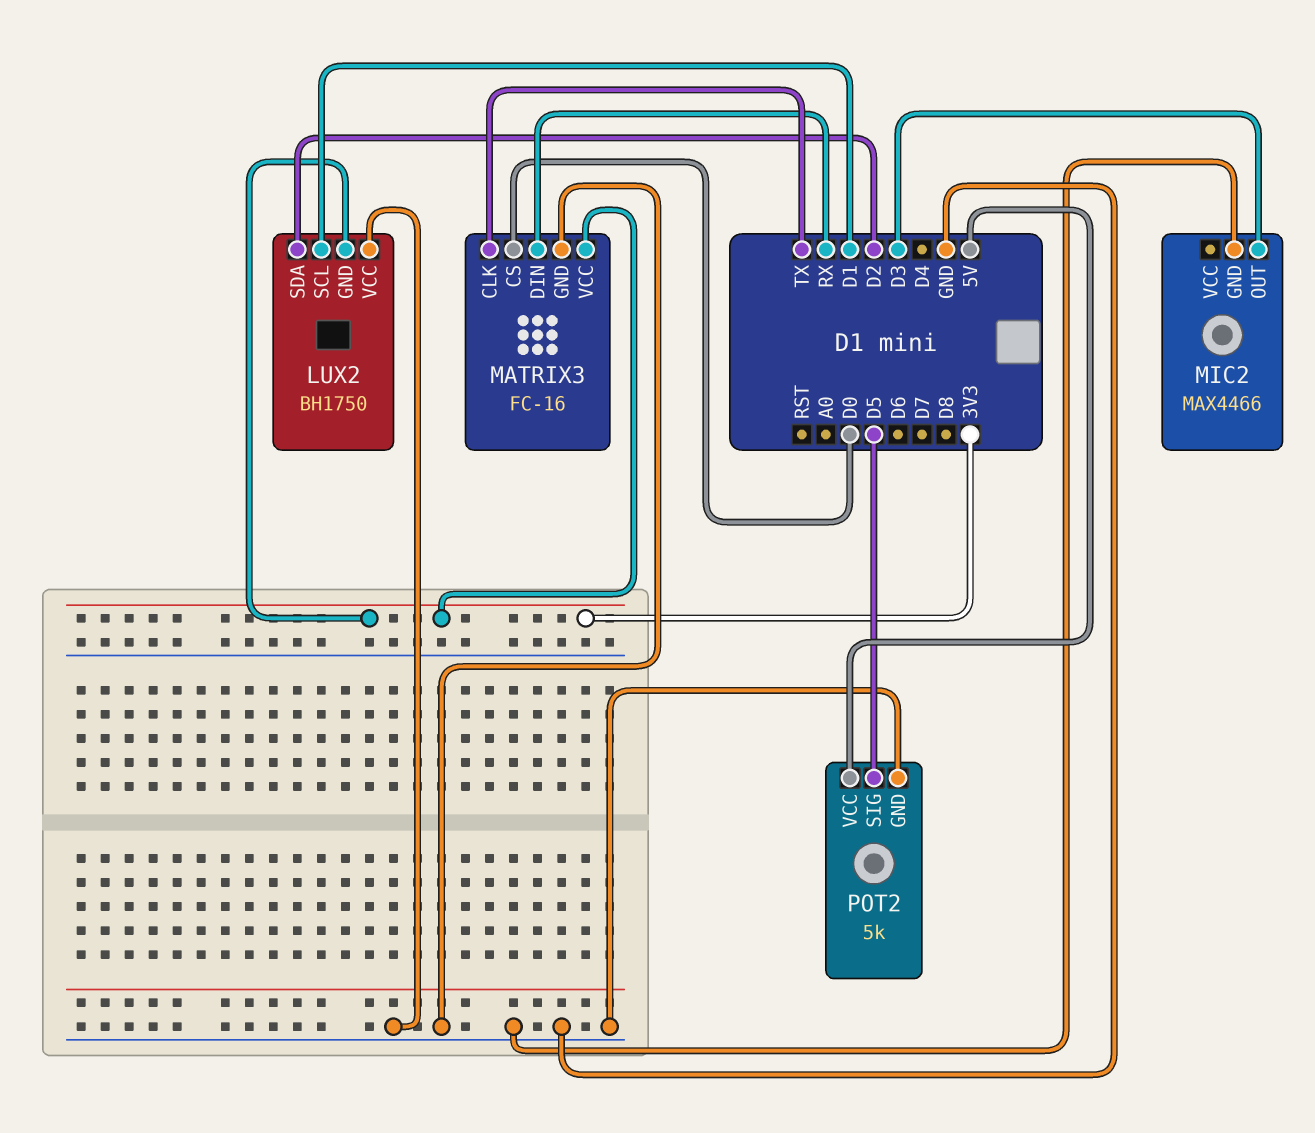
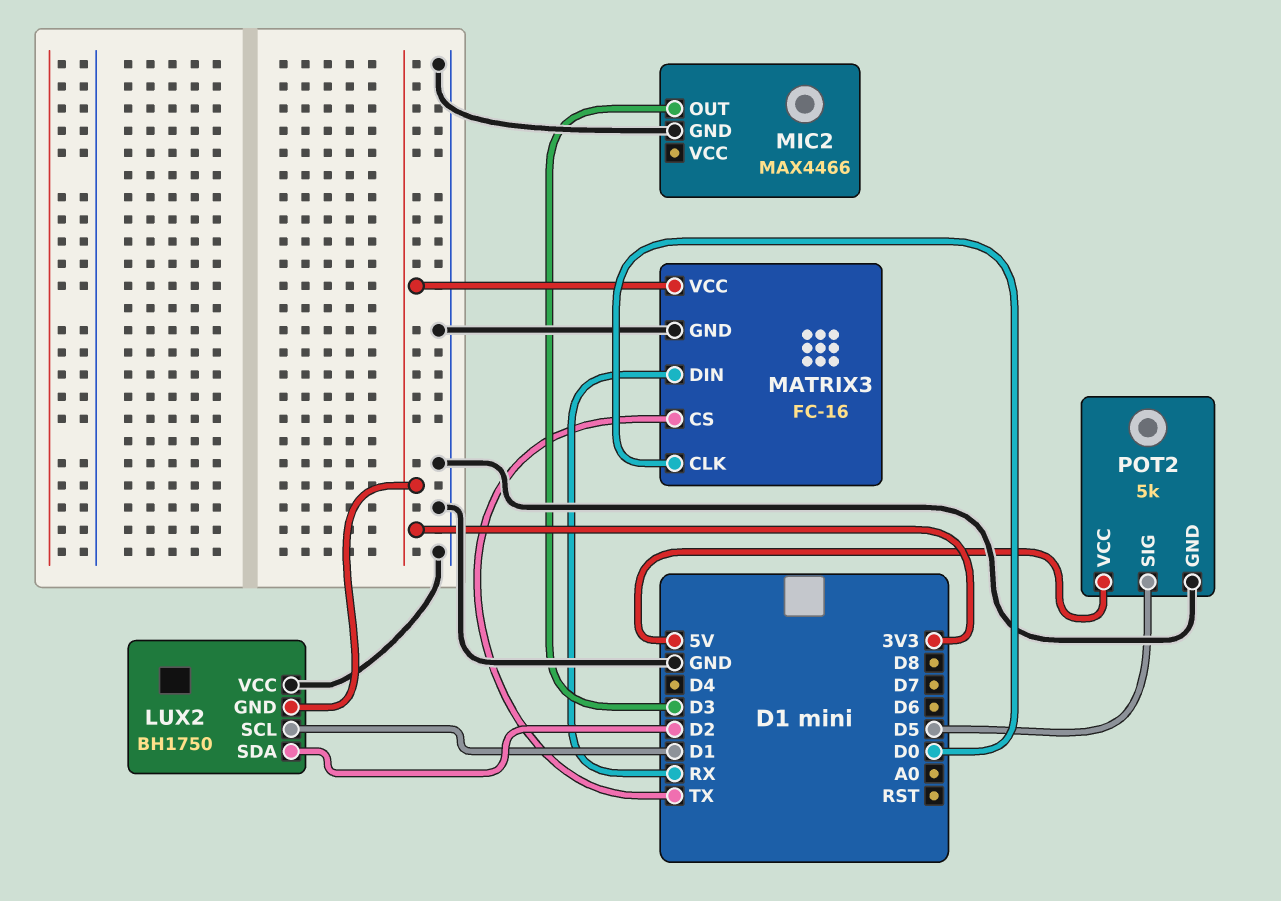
MATRIX3 pin CLK: TX -> D0
MATRIX3 pin CS: D0 -> TX

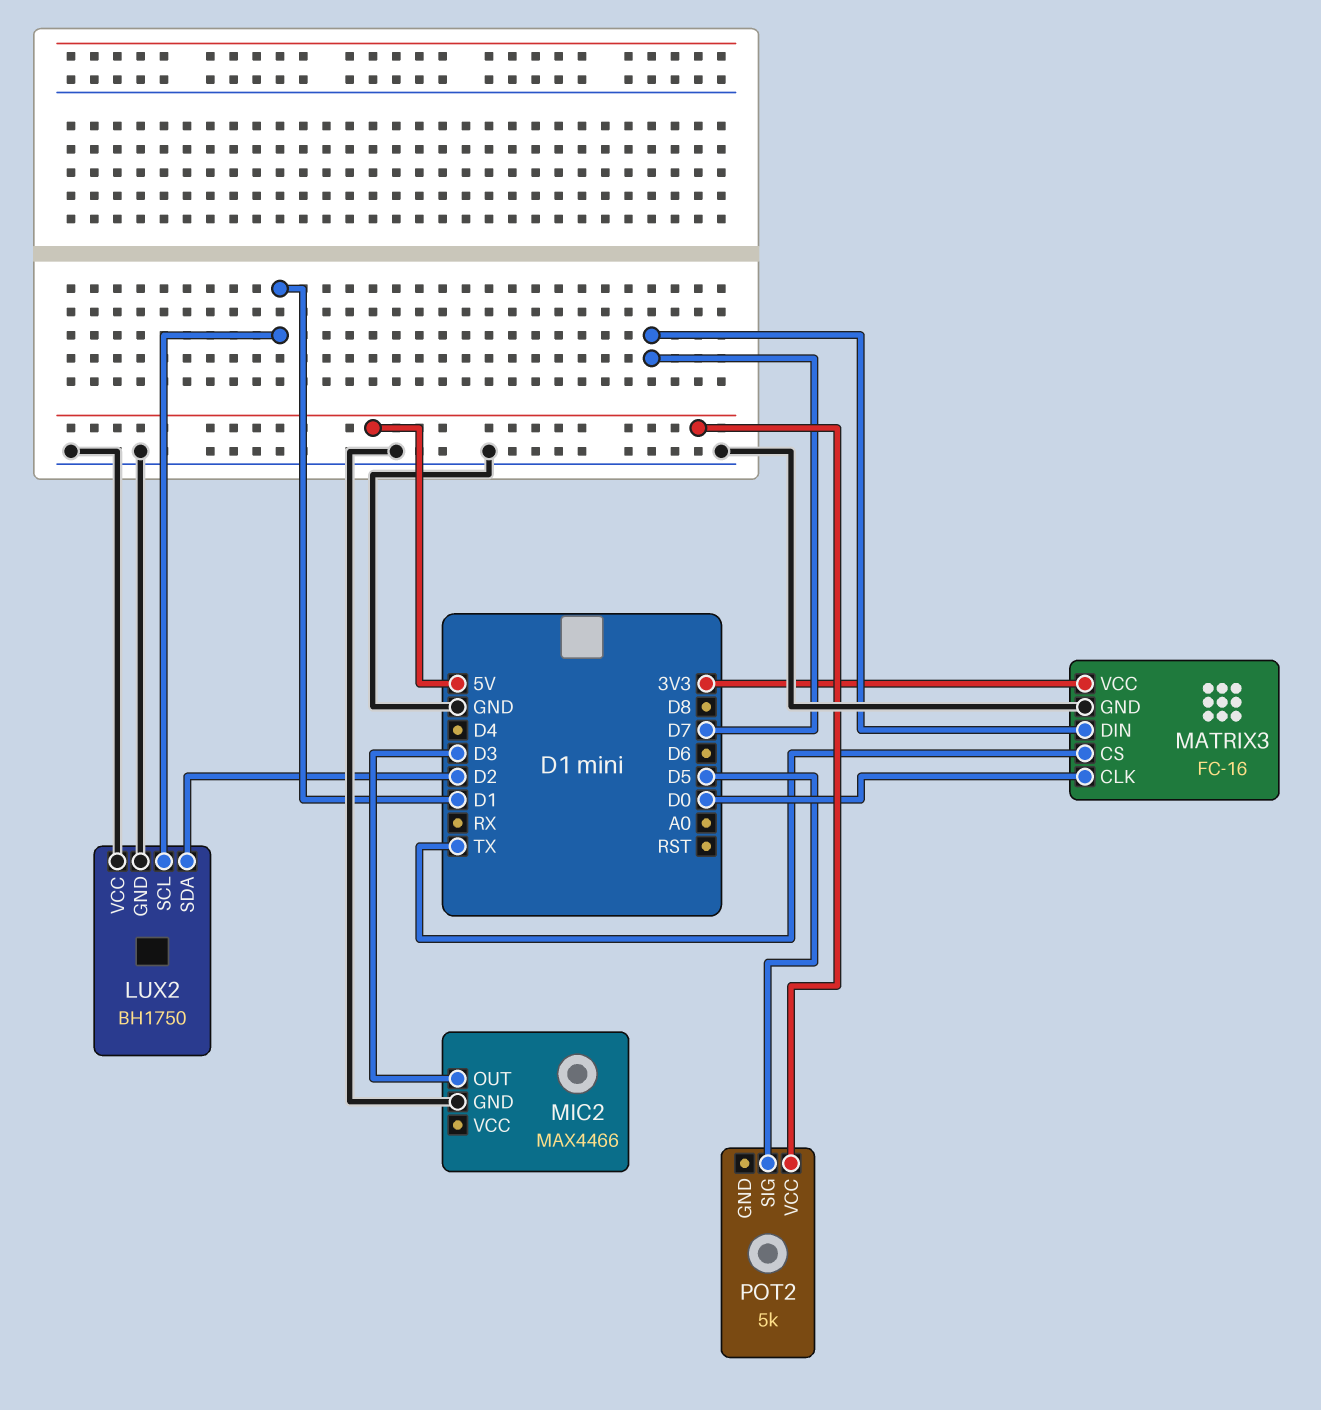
LUX2 pin GND: 3V3 -> GND
MATRIX3 pin DIN: RX -> D7
POT2 pin GND: GND -> none

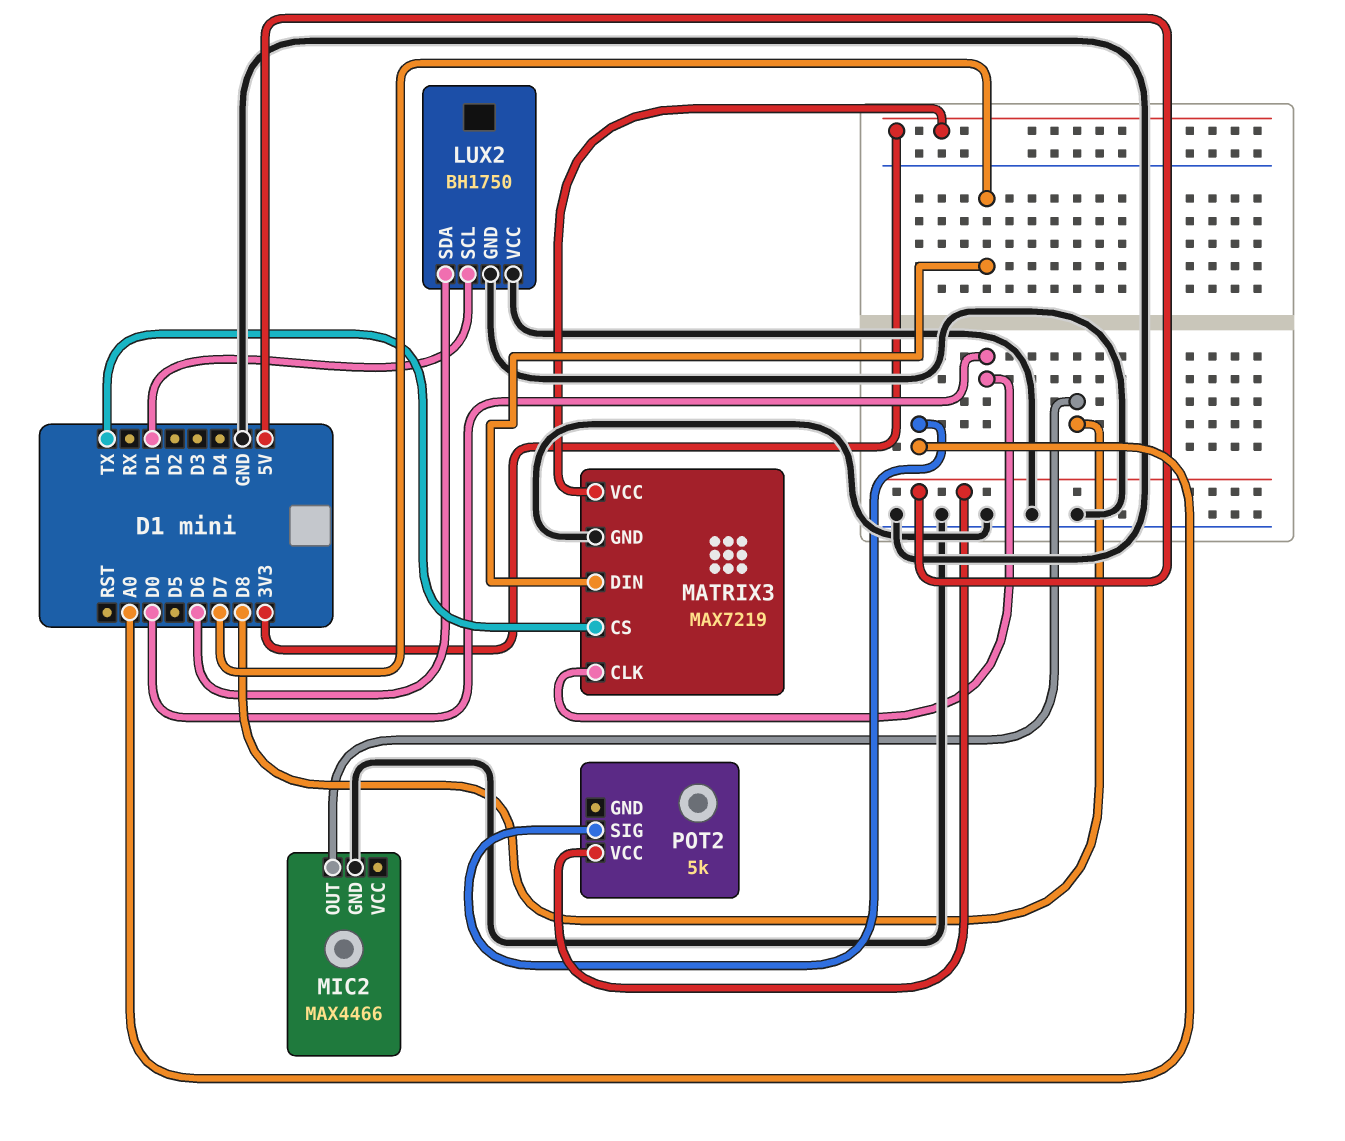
LUX2 pin SDA: D2 -> D6
MATRIX3: FC-16 -> MAX7219
MIC2 pin OUT: D3 -> D8
POT2 pin SIG: D5 -> A0

